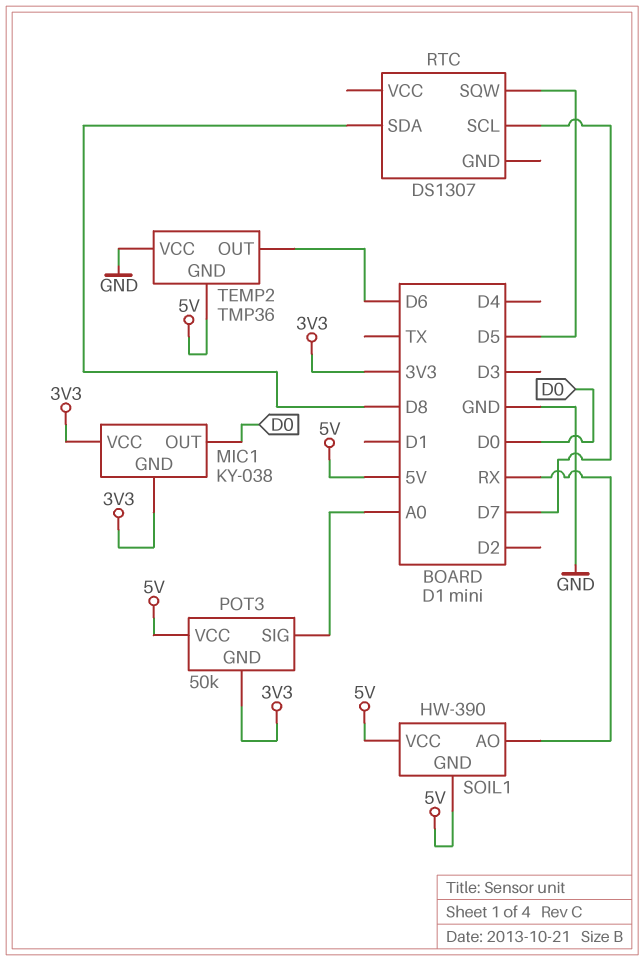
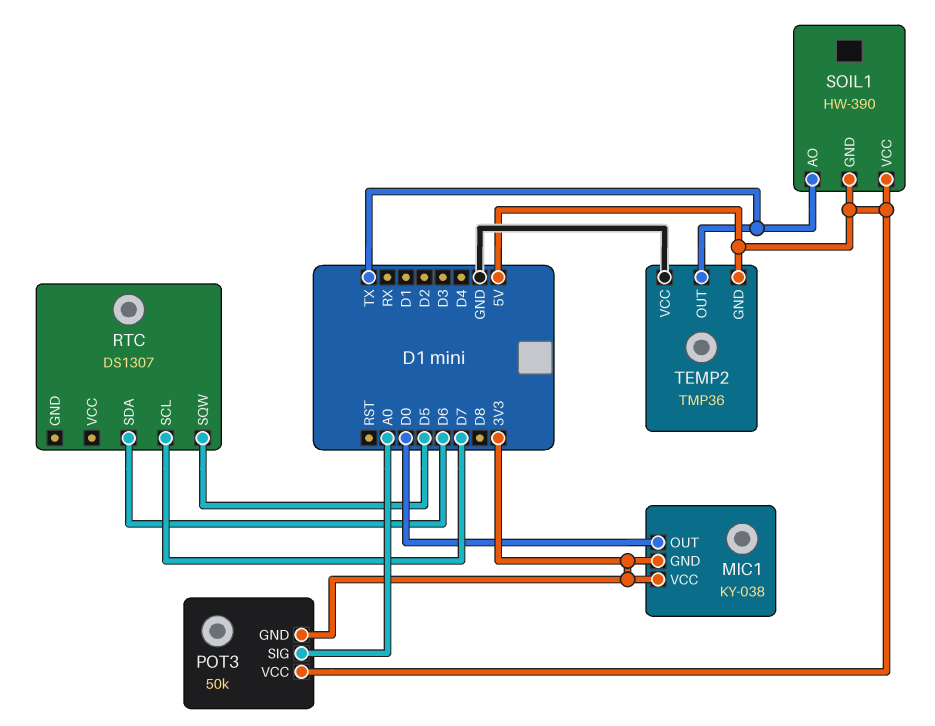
RTC pin SDA: D8 -> D6
SOIL1 pin AO: RX -> TX
TEMP2 pin OUT: D6 -> TX

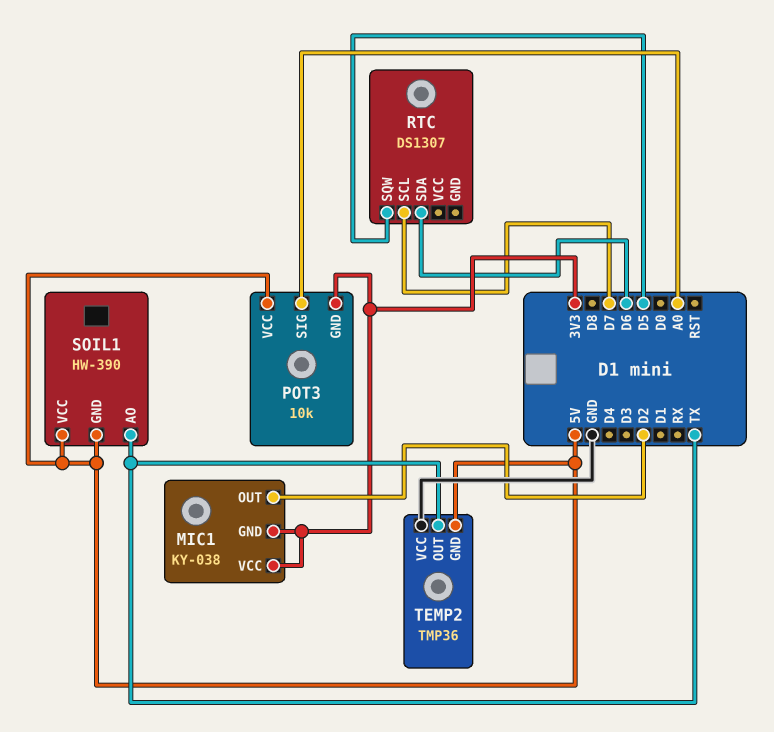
MIC1 pin OUT: D0 -> D2
POT3: 50k -> 10k

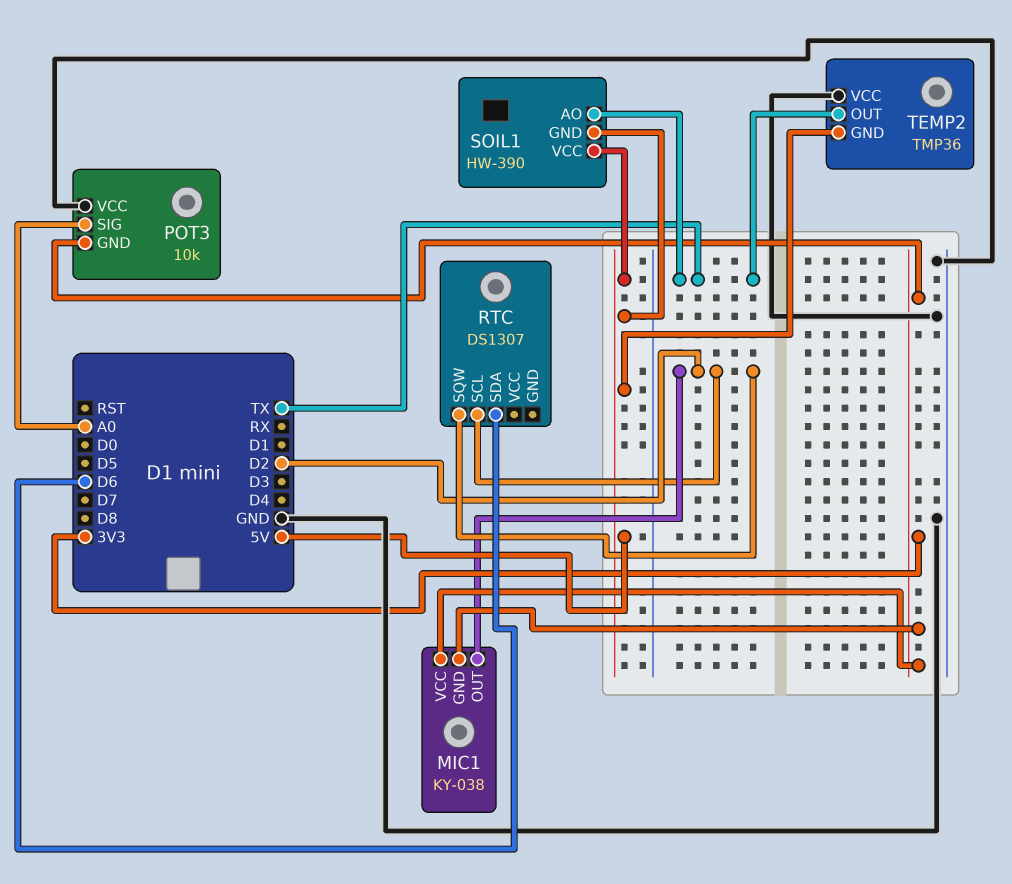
POT3 pin VCC: 5V -> GND
RTC pin SCL: D7 -> D2
RTC pin SQW: D5 -> D2

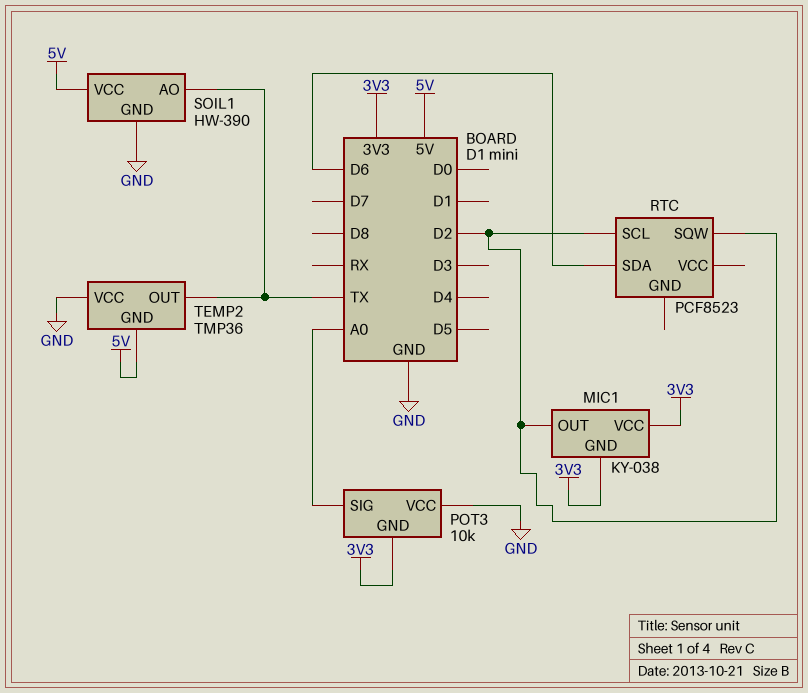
RTC: DS1307 -> PCF8523
SOIL1 pin GND: 5V -> GND

